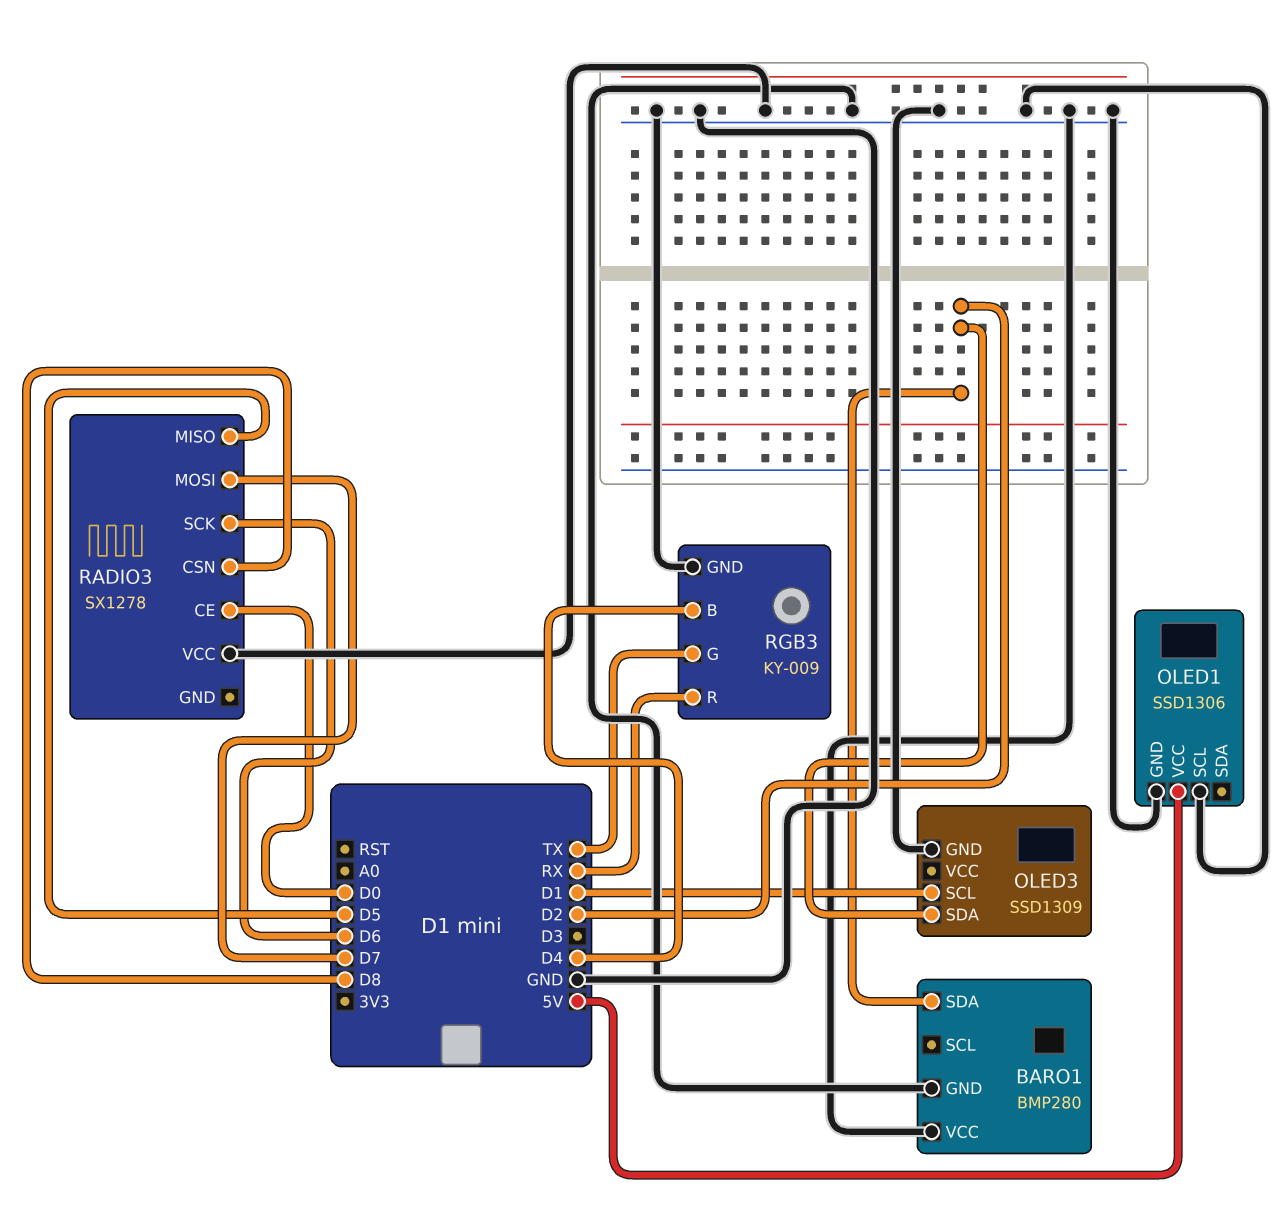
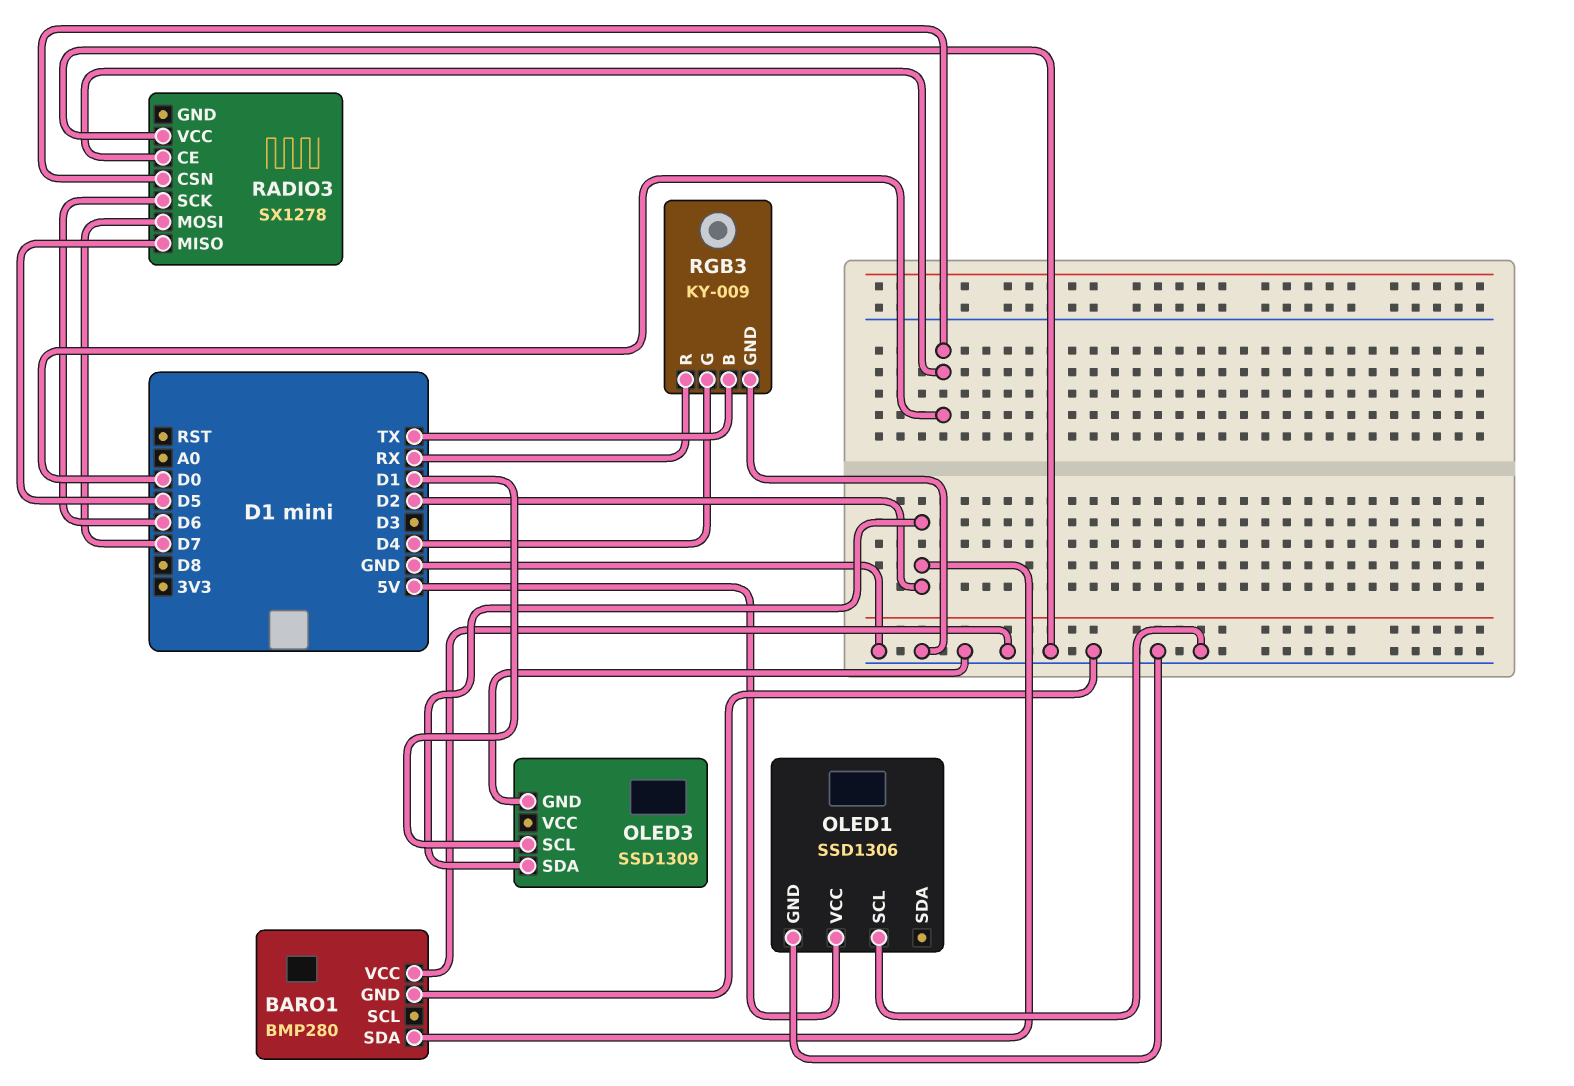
RADIO3 pin CSN: D8 -> D0
RGB3 pin B: D4 -> TX
RGB3 pin G: TX -> D4

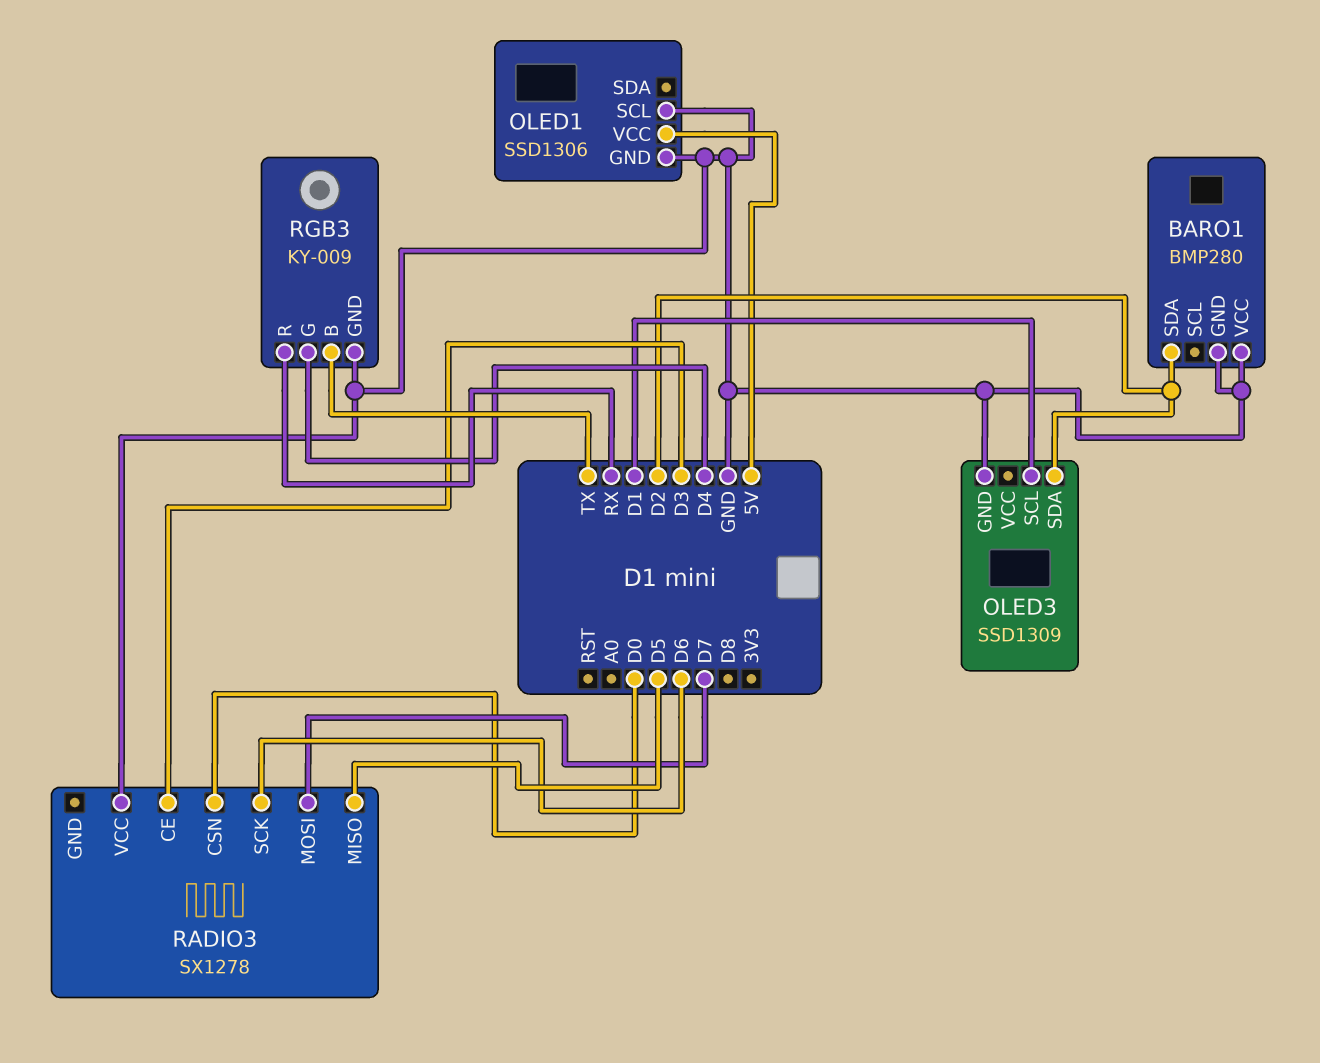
RADIO3 pin CE: D0 -> D3

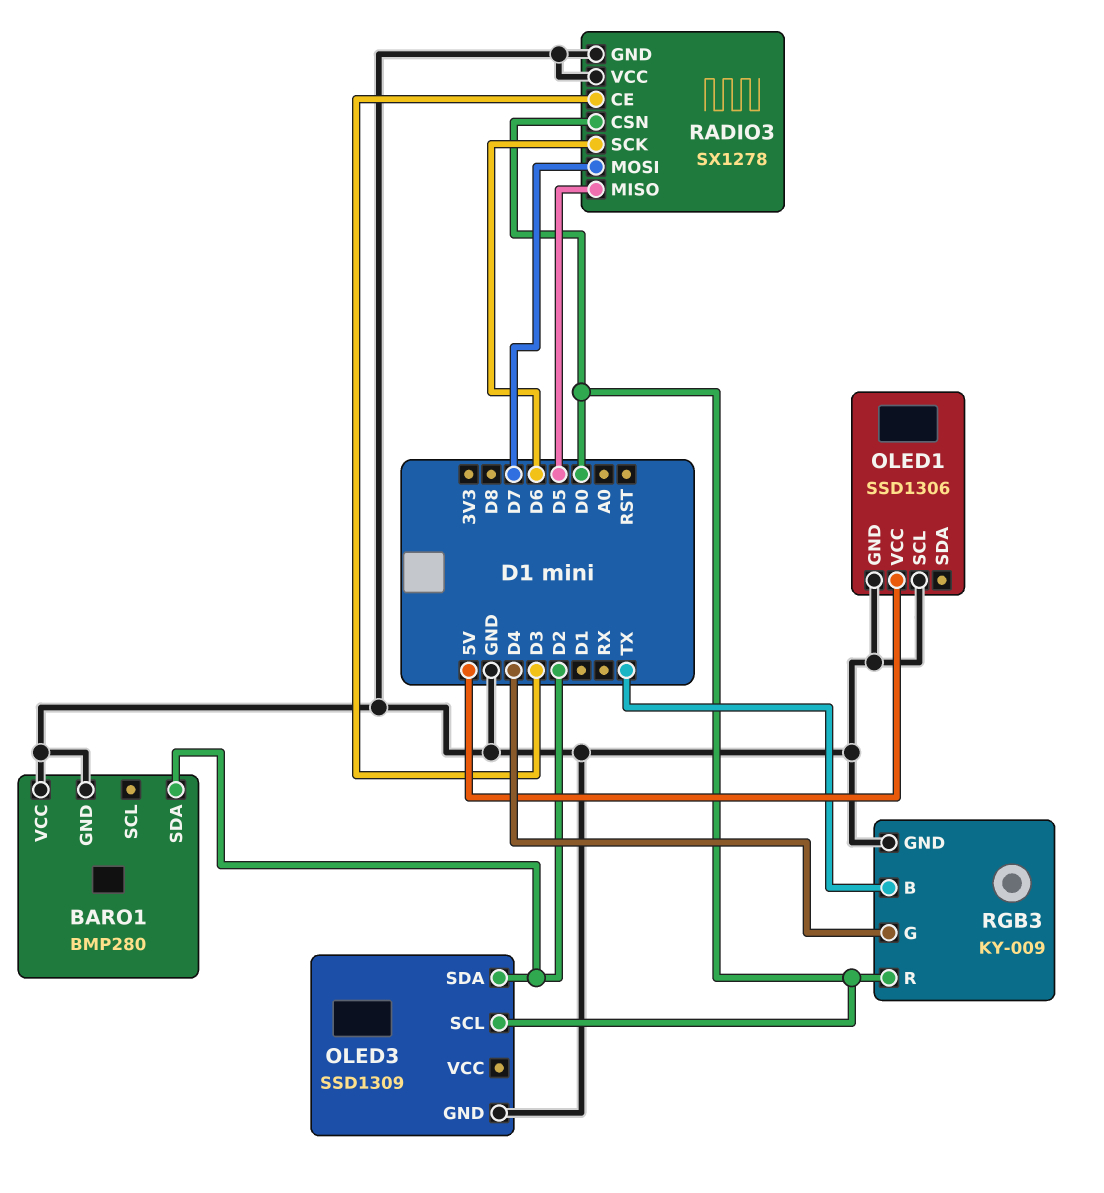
OLED3 pin SCL: D1 -> D0
RADIO3 pin GND: none -> GND
RGB3 pin R: RX -> D0

